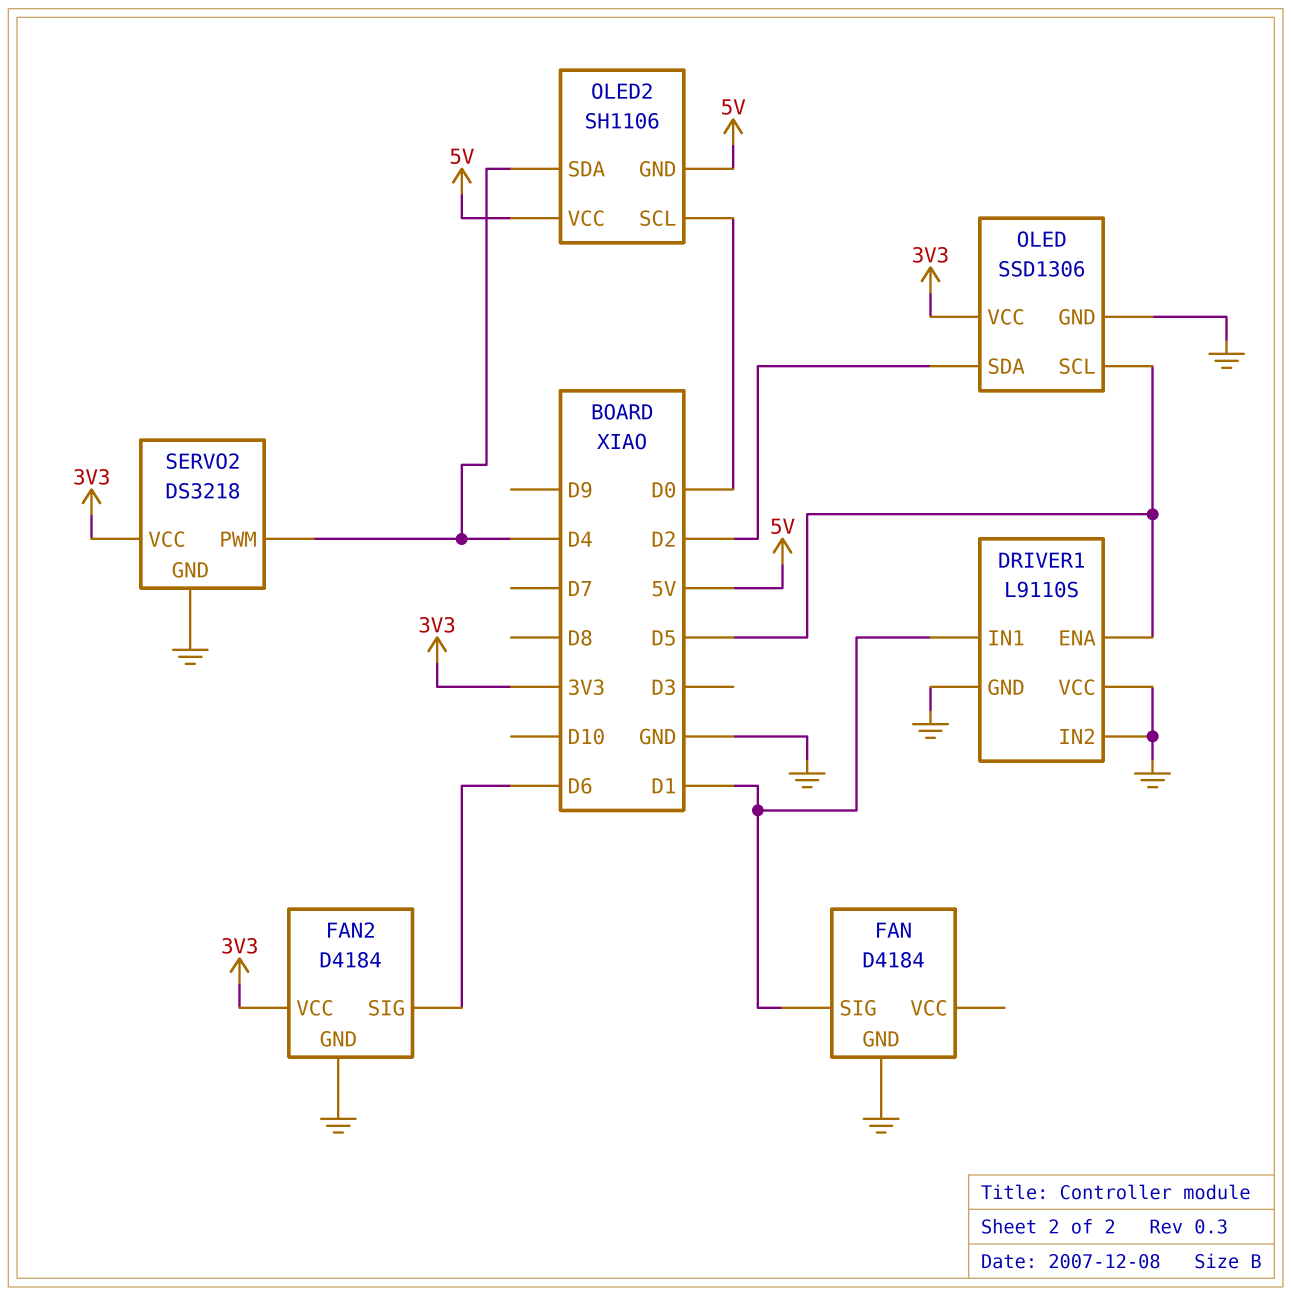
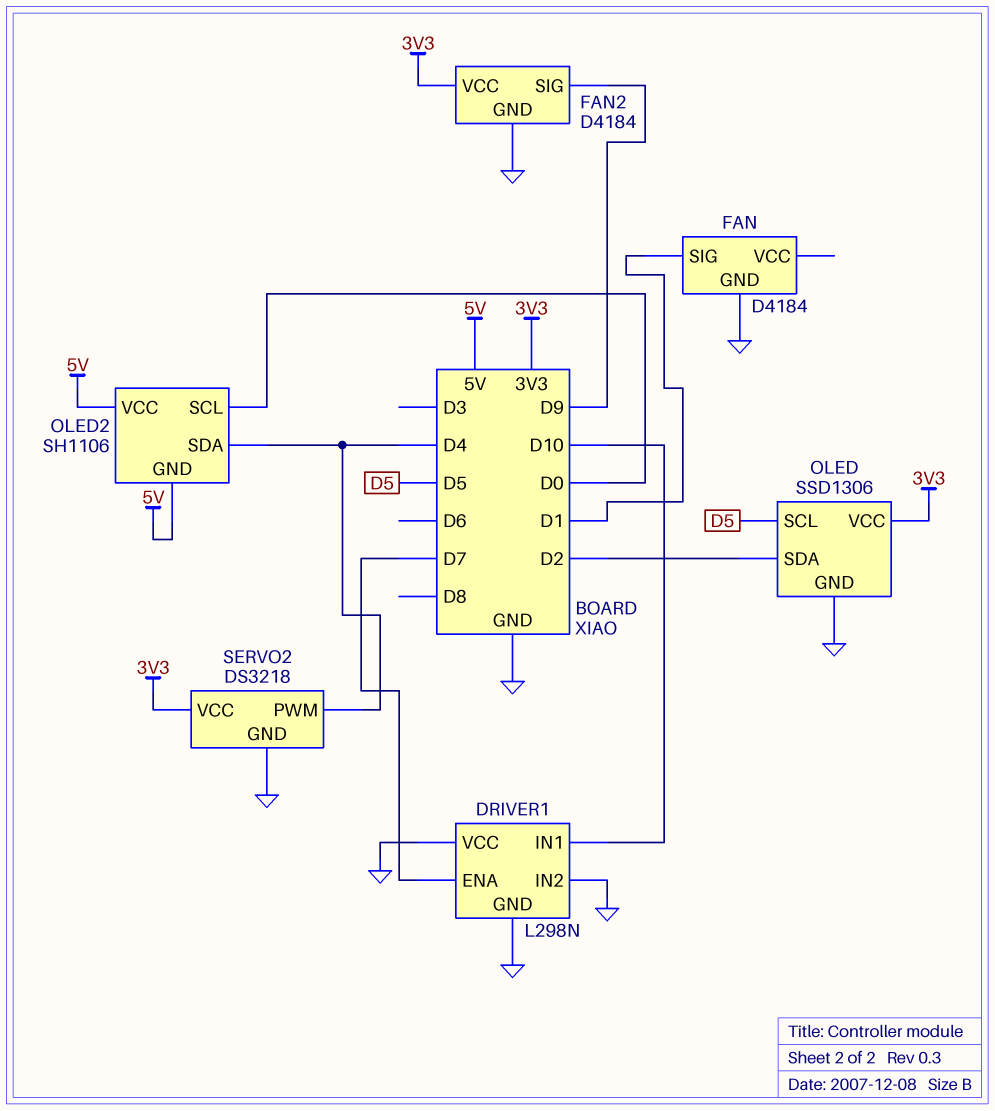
DRIVER1: L9110S -> L298N
DRIVER1 pin ENA: D5 -> D7
DRIVER1 pin IN1: D1 -> D10
FAN2 pin SIG: D6 -> D9

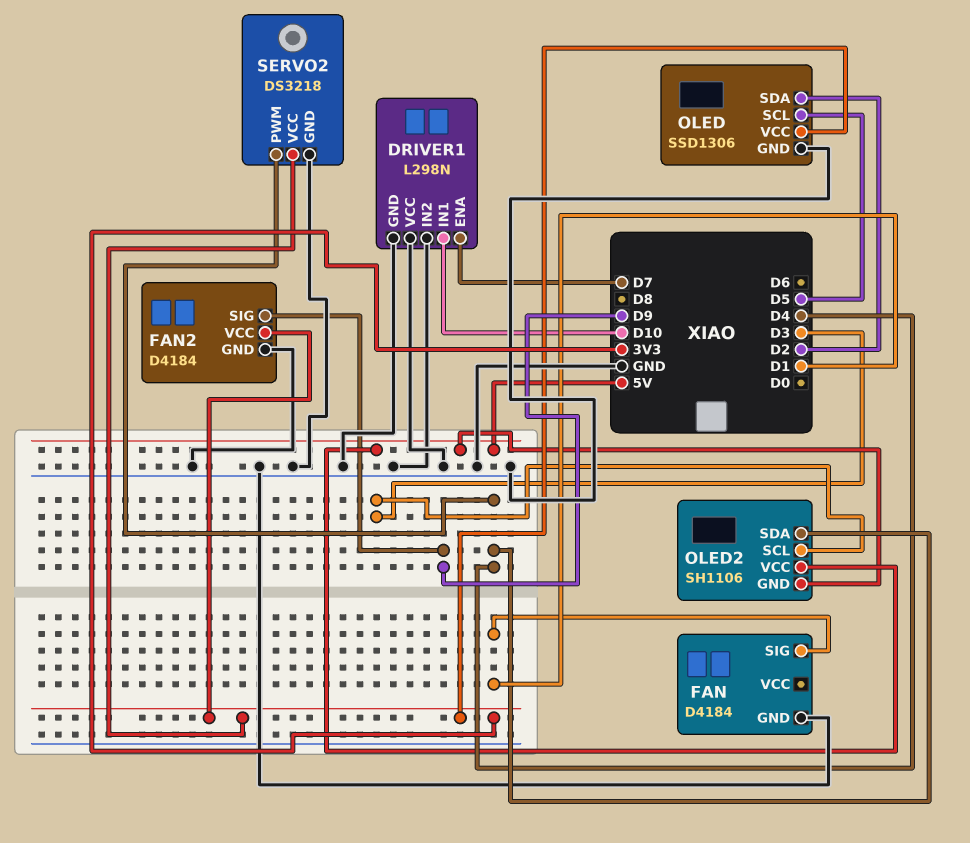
OLED2 pin SCL: D0 -> D3

